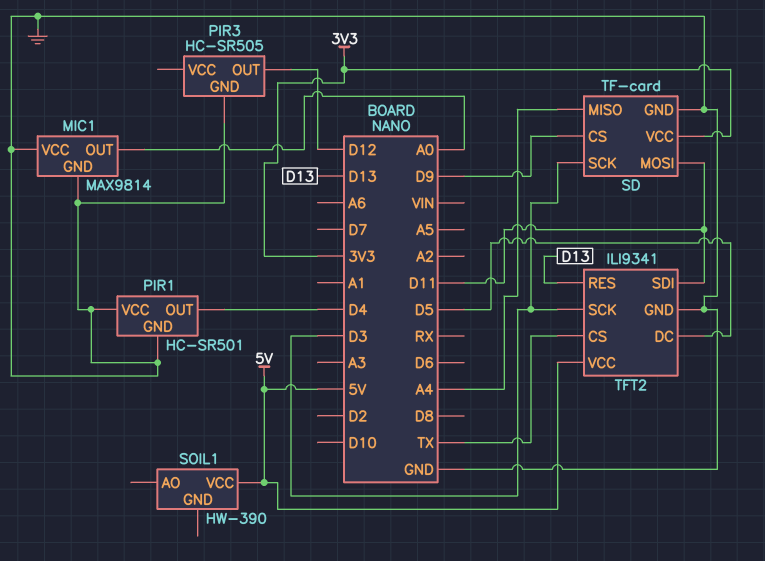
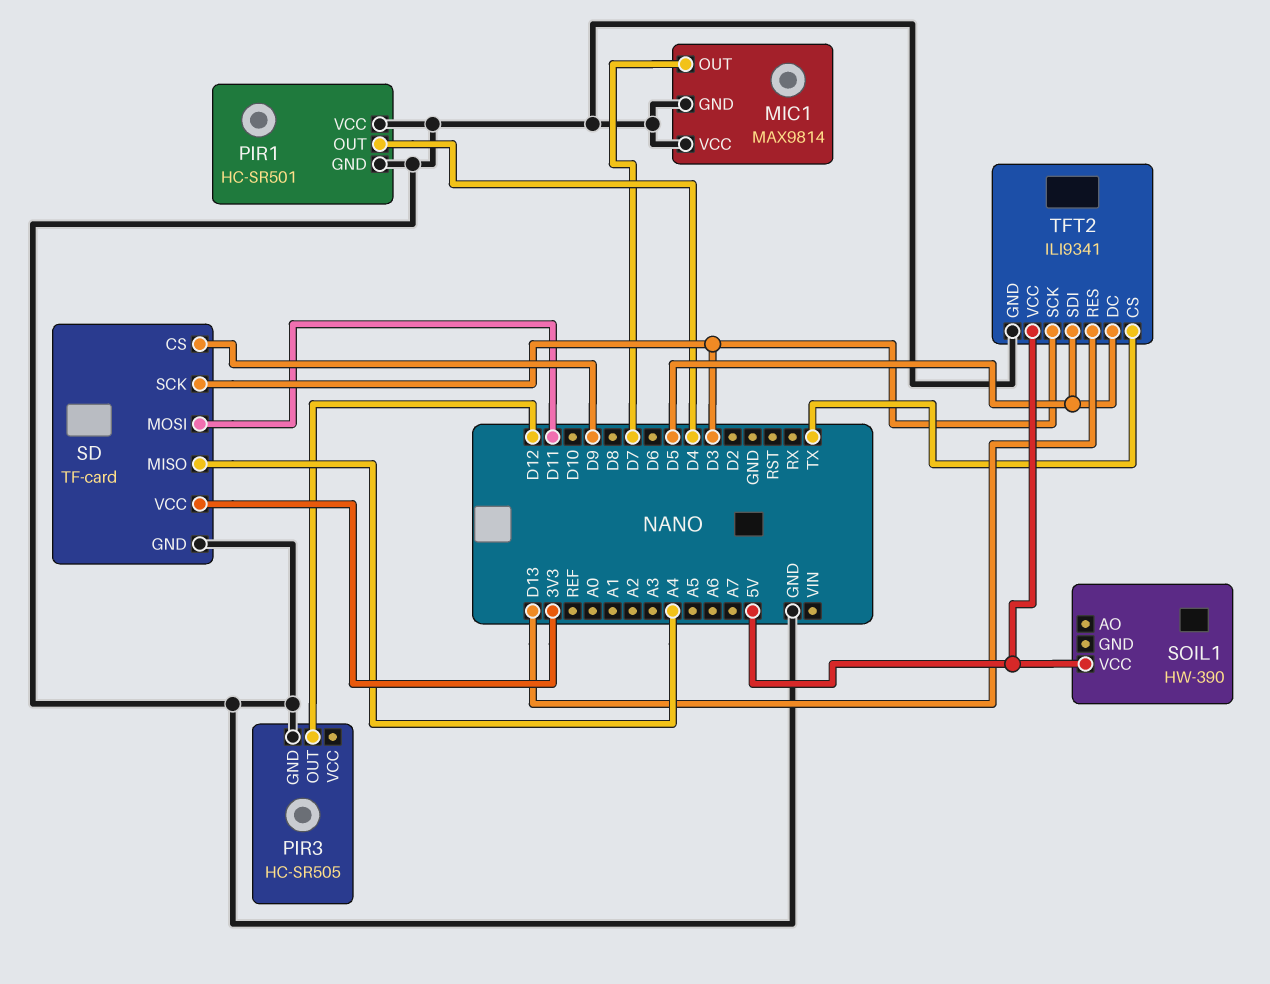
MIC1 pin OUT: A0 -> D7
TFT2 pin SDI: D11 -> D5

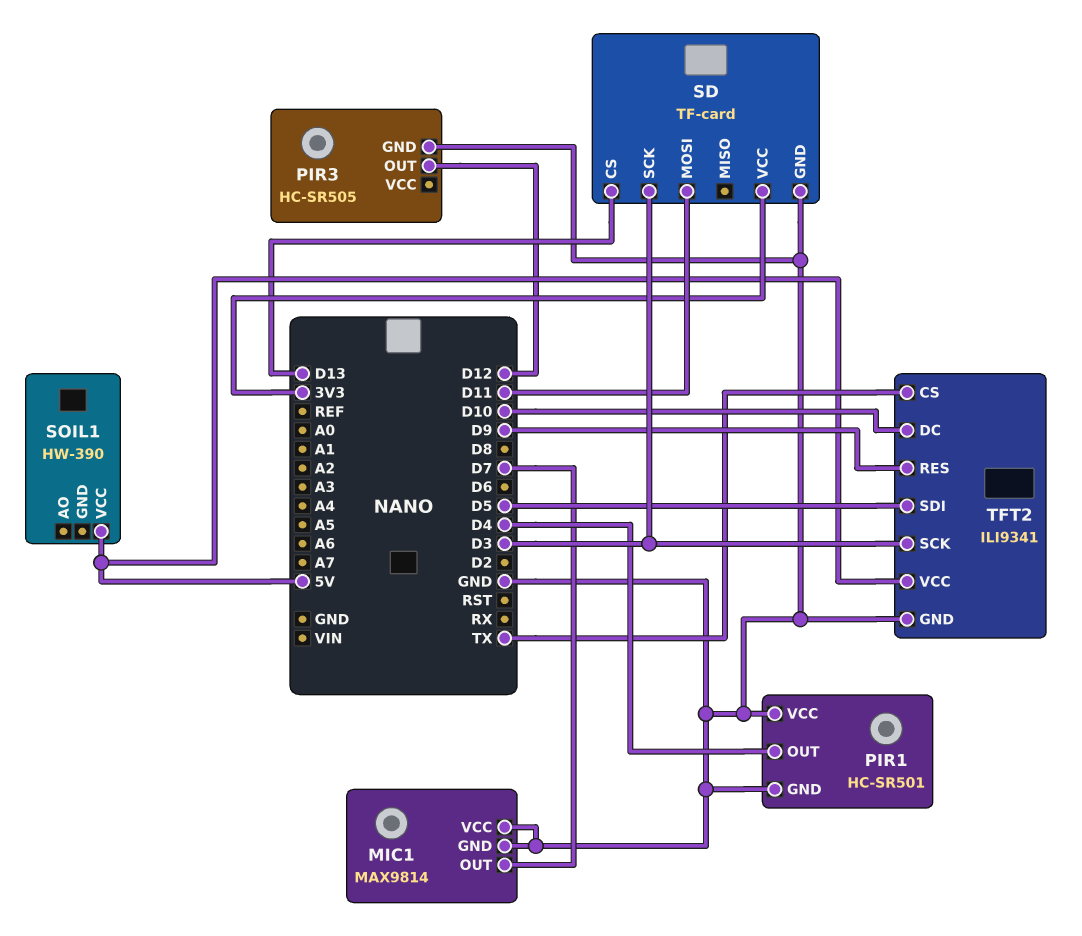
SD pin CS: D9 -> D13
SD pin MISO: A4 -> none
TFT2 pin DC: D5 -> D10
TFT2 pin RES: D13 -> D9

